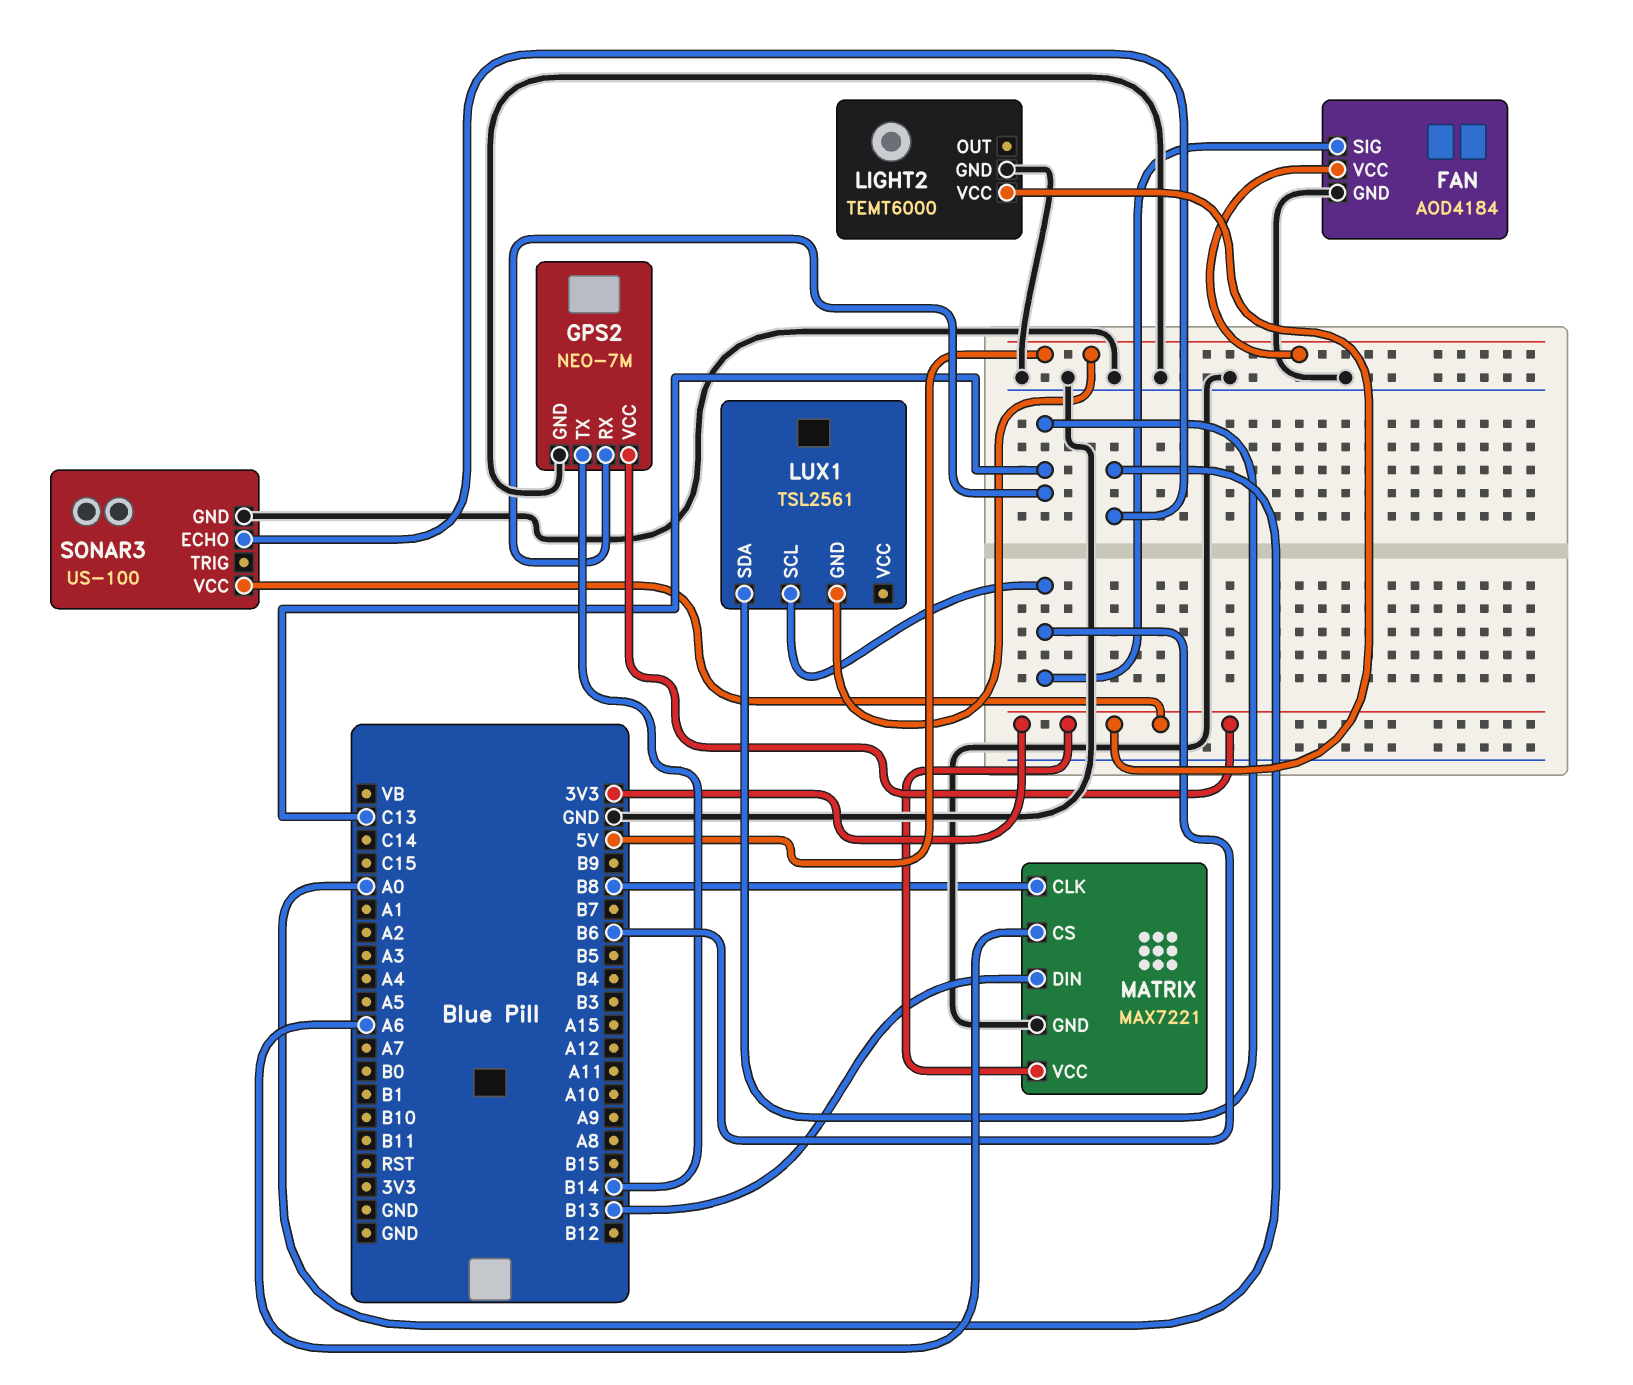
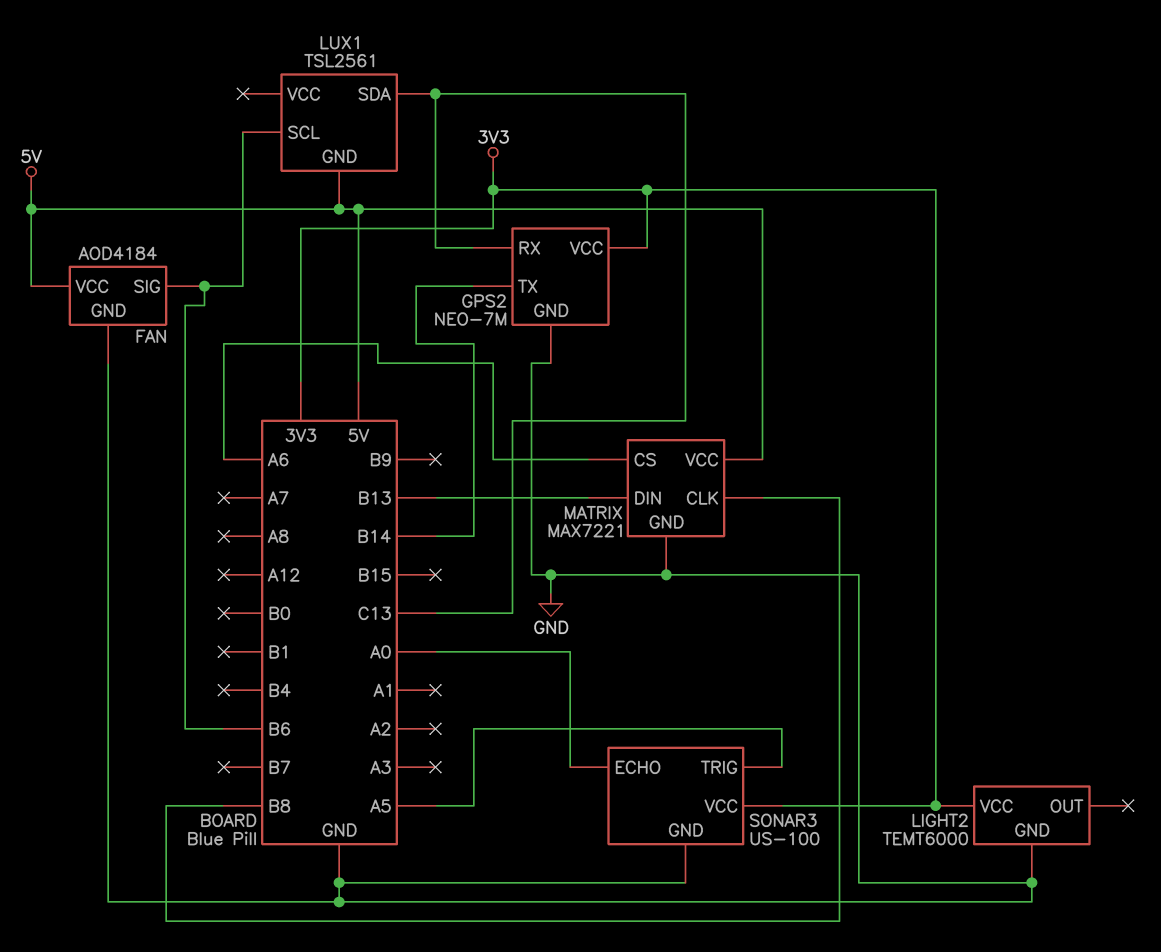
MATRIX pin VCC: 3V3 -> 5V
SONAR3 pin TRIG: none -> A5

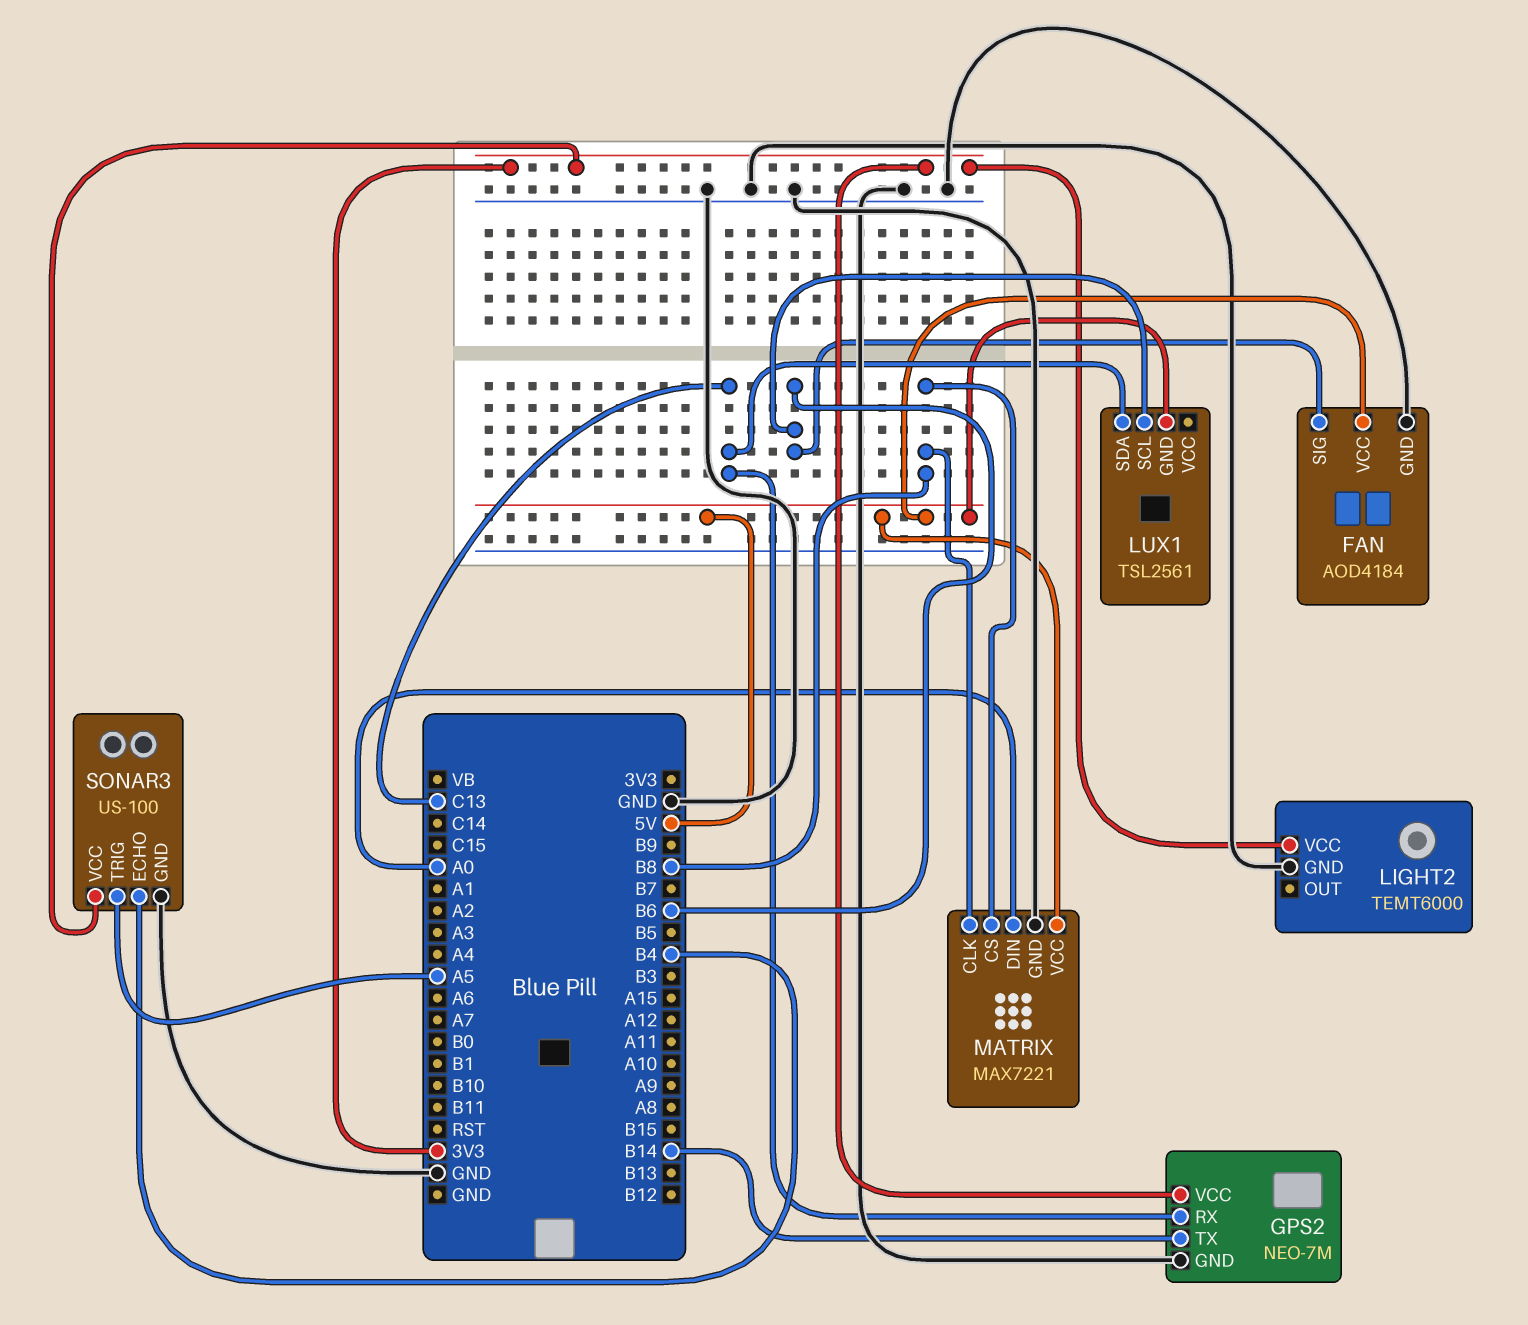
MATRIX pin CS: A6 -> B8
MATRIX pin DIN: B13 -> A0
SONAR3 pin ECHO: A0 -> B4

